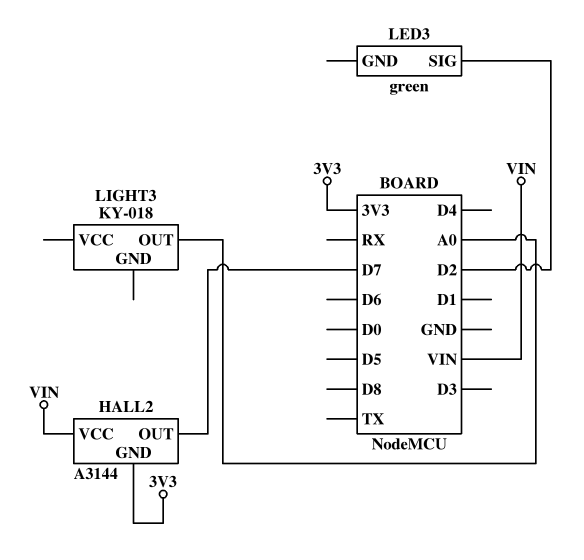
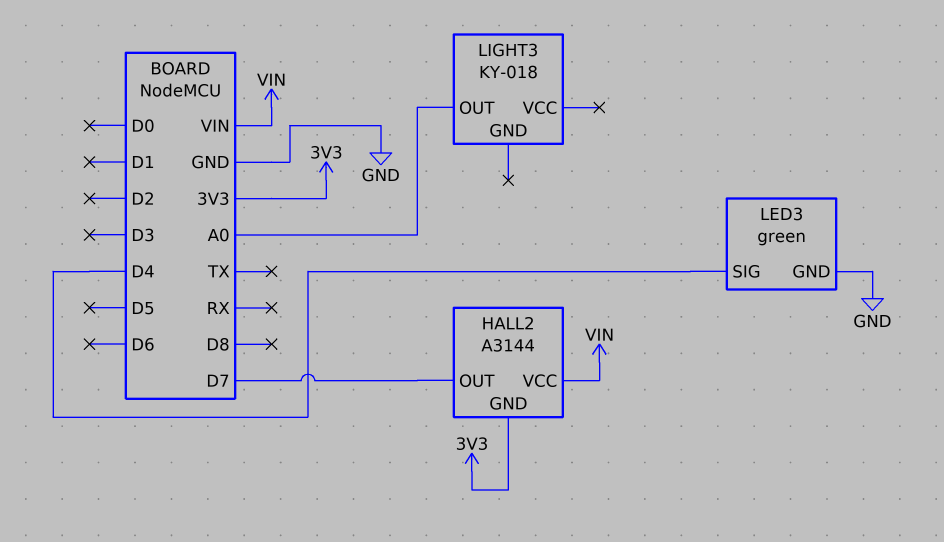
LED3 pin GND: none -> GND
LED3 pin SIG: D2 -> D4

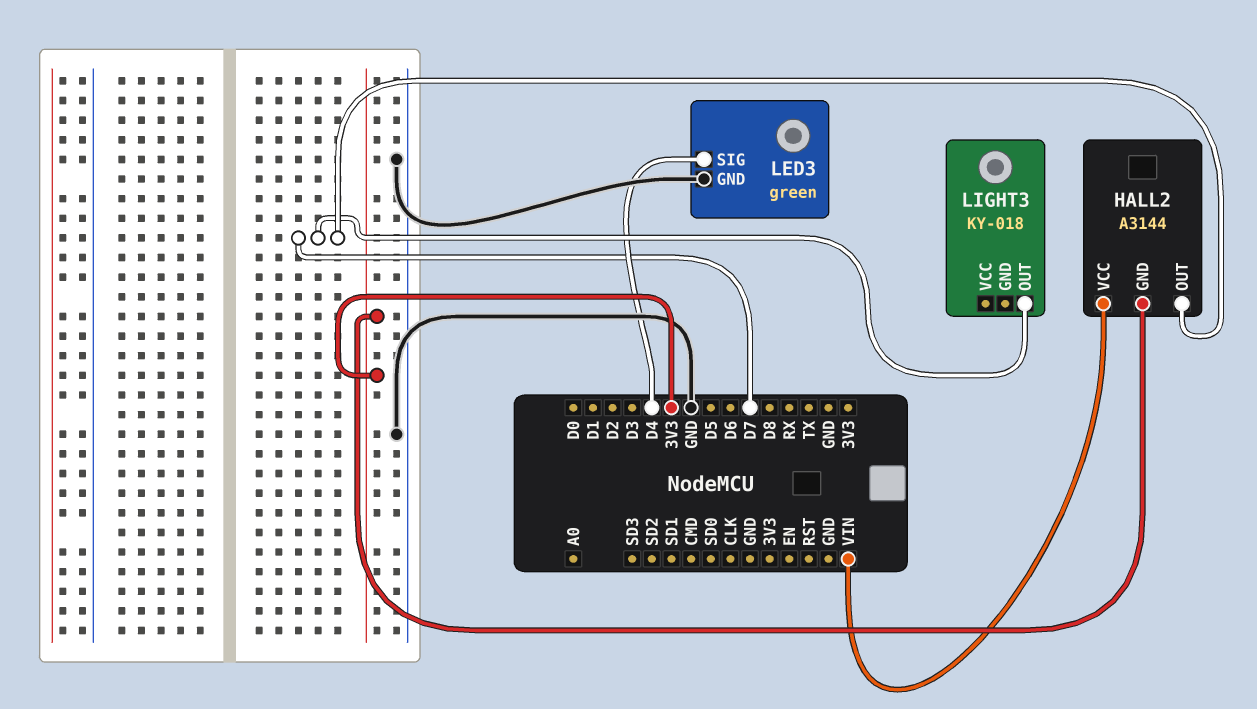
LIGHT3 pin OUT: A0 -> D7

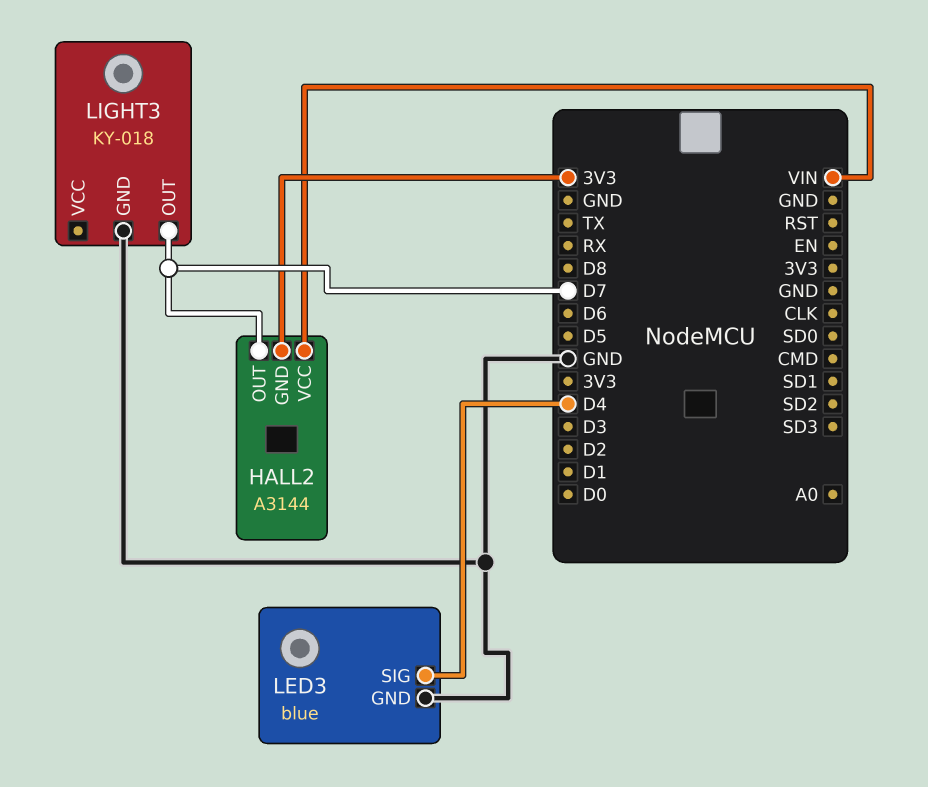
LED3: green -> blue
LIGHT3 pin GND: none -> GND

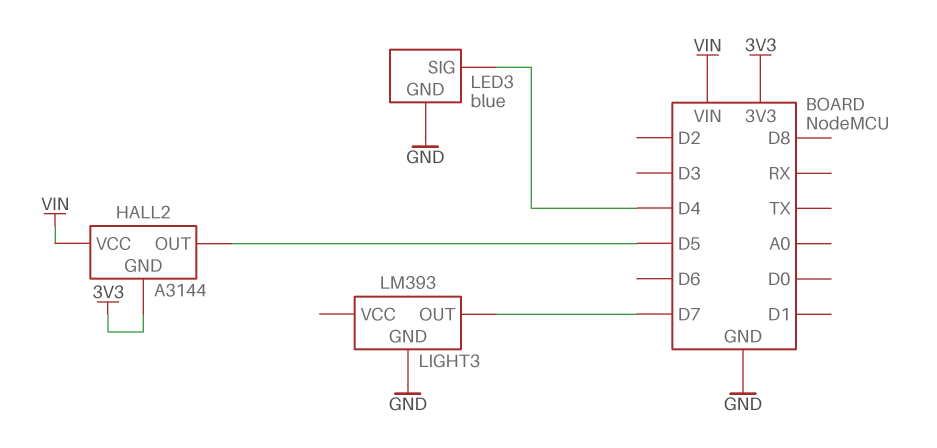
HALL2 pin OUT: D7 -> D5
LIGHT3: KY-018 -> LM393

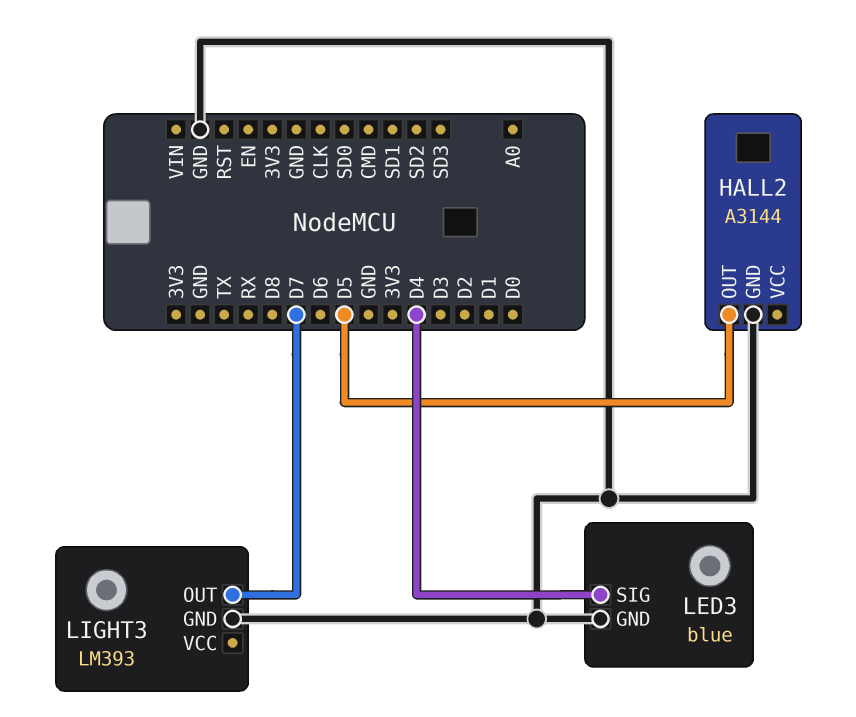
HALL2 pin GND: 3V3 -> GND
HALL2 pin VCC: VIN -> none

